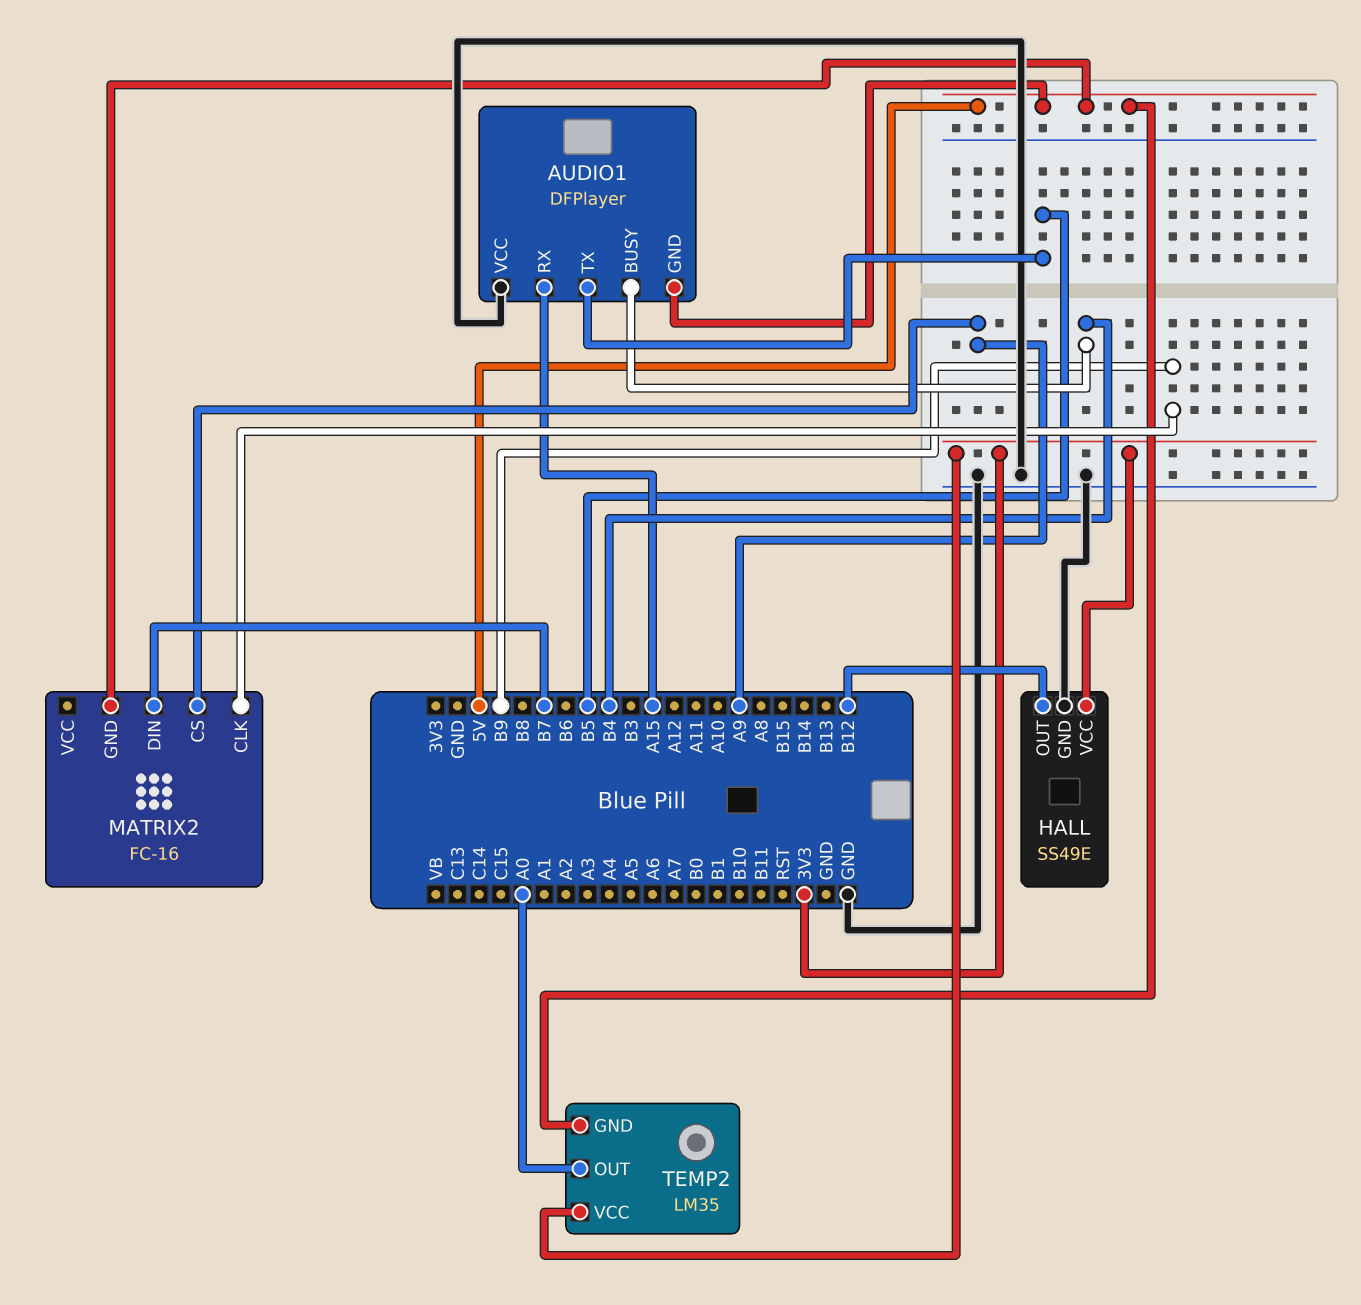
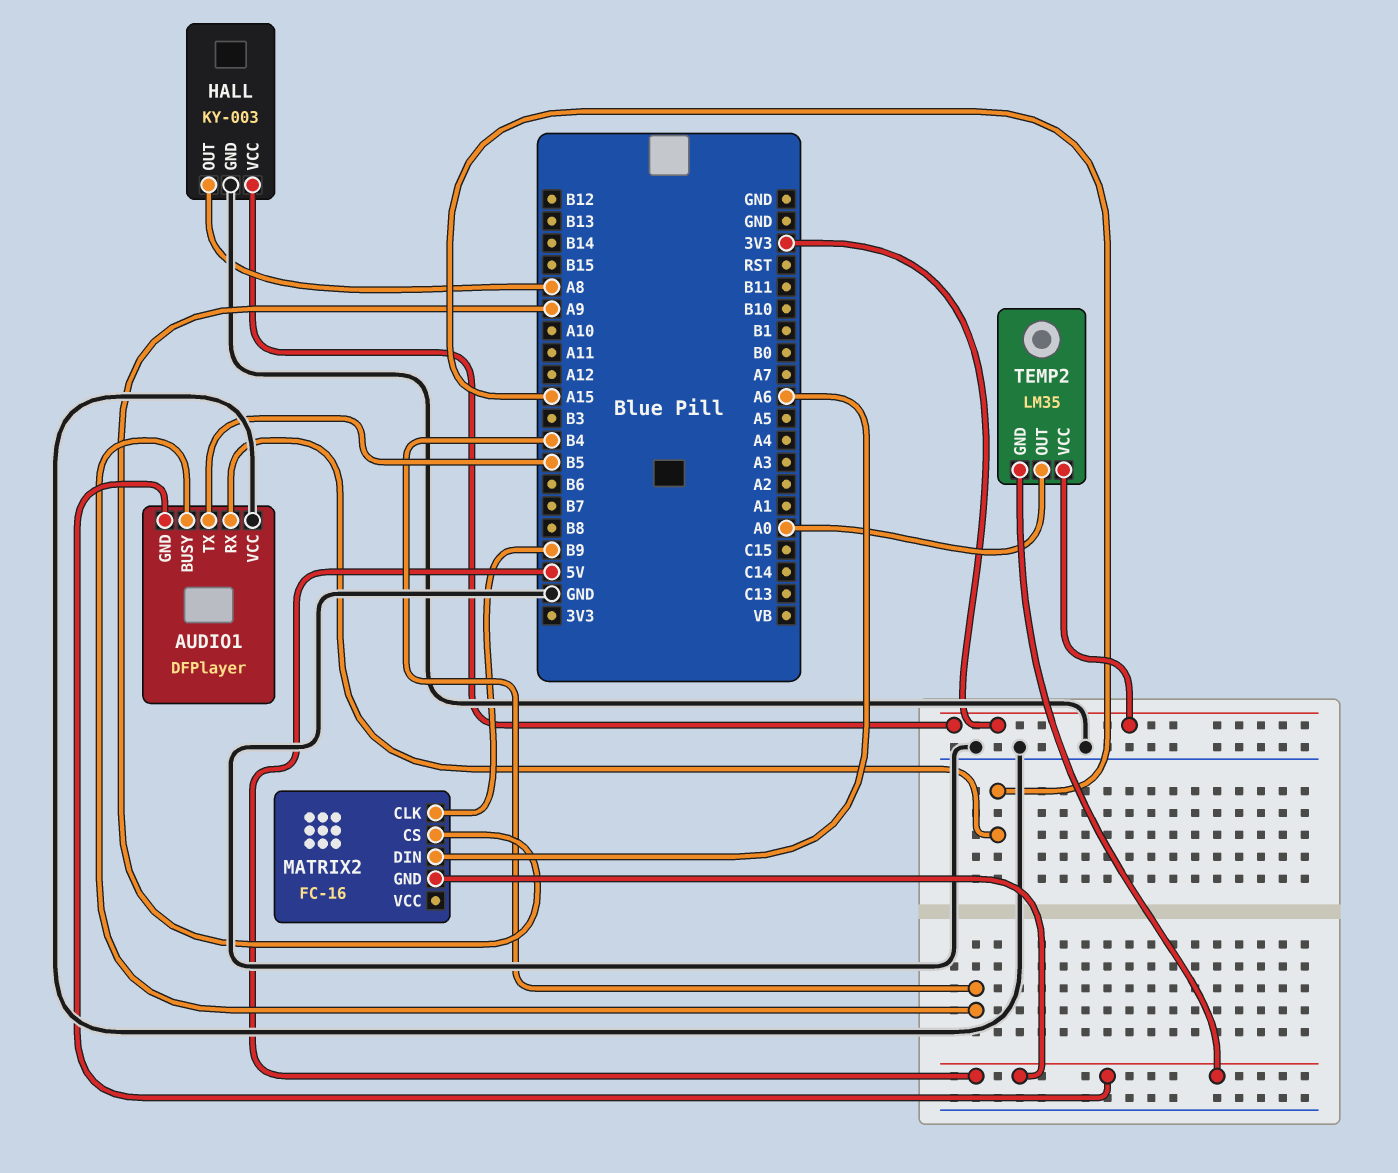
HALL: SS49E -> KY-003
HALL pin OUT: B12 -> A8
MATRIX2 pin DIN: B7 -> A6

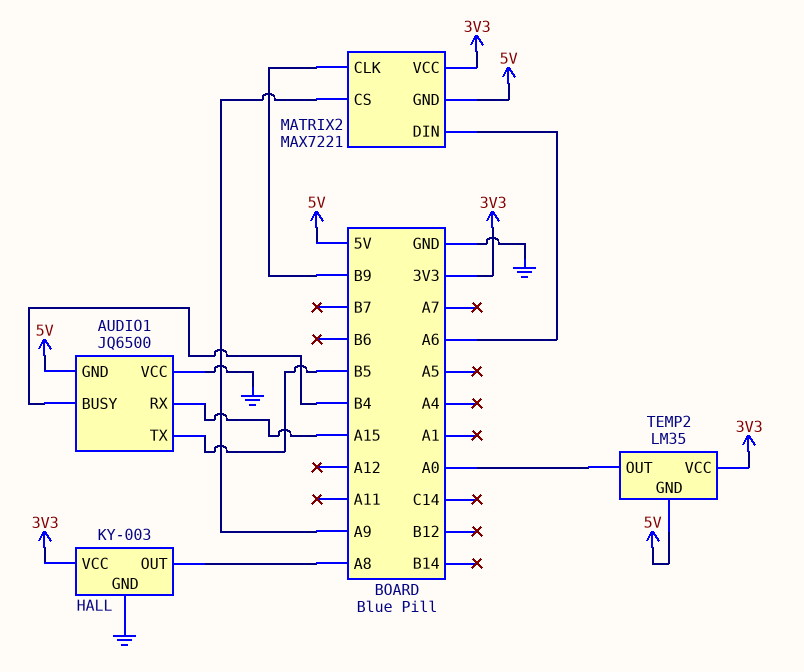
AUDIO1: DFPlayer -> JQ6500
MATRIX2: FC-16 -> MAX7221
MATRIX2 pin VCC: none -> 3V3

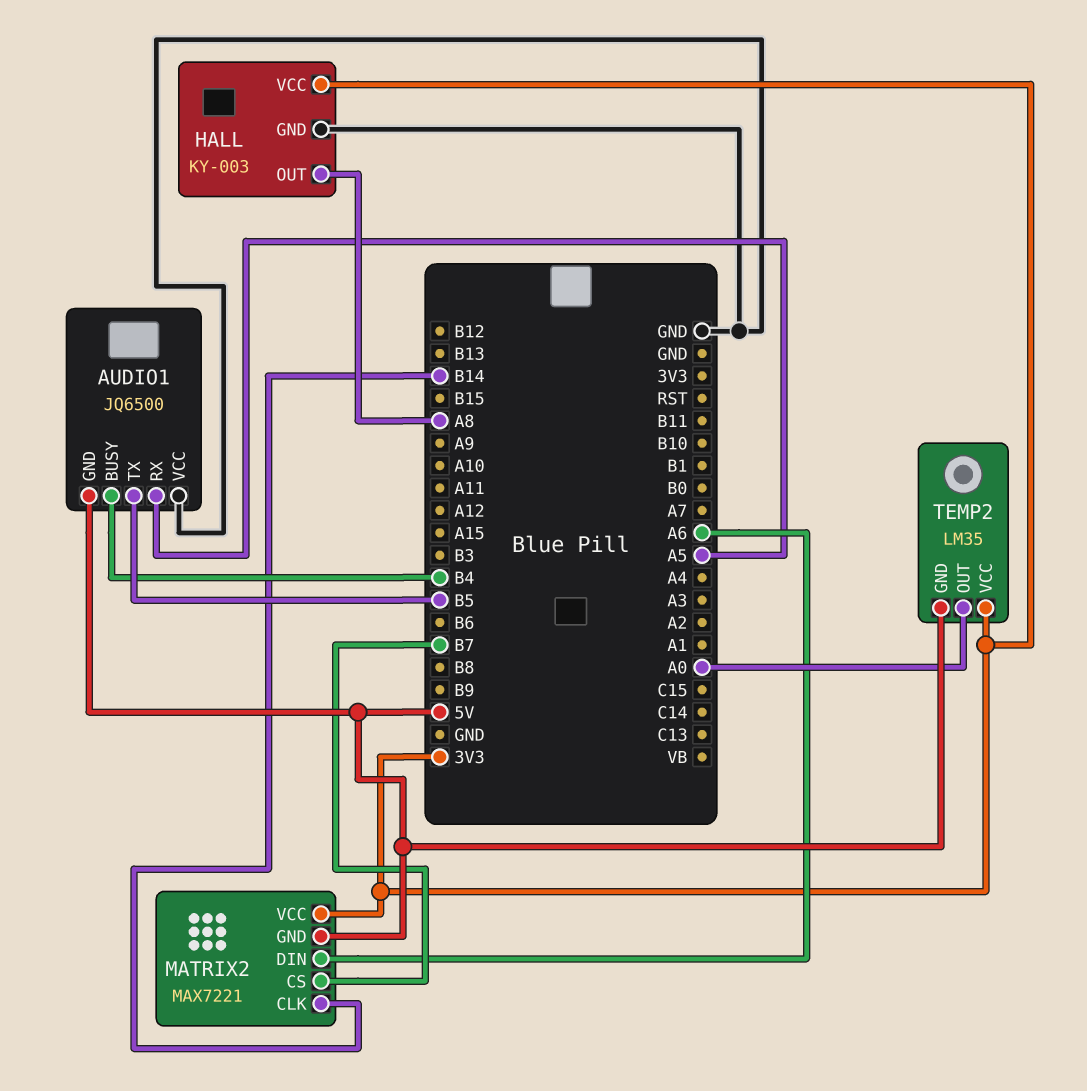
AUDIO1 pin RX: A15 -> A5
MATRIX2 pin CLK: B9 -> B14
MATRIX2 pin CS: A9 -> B7

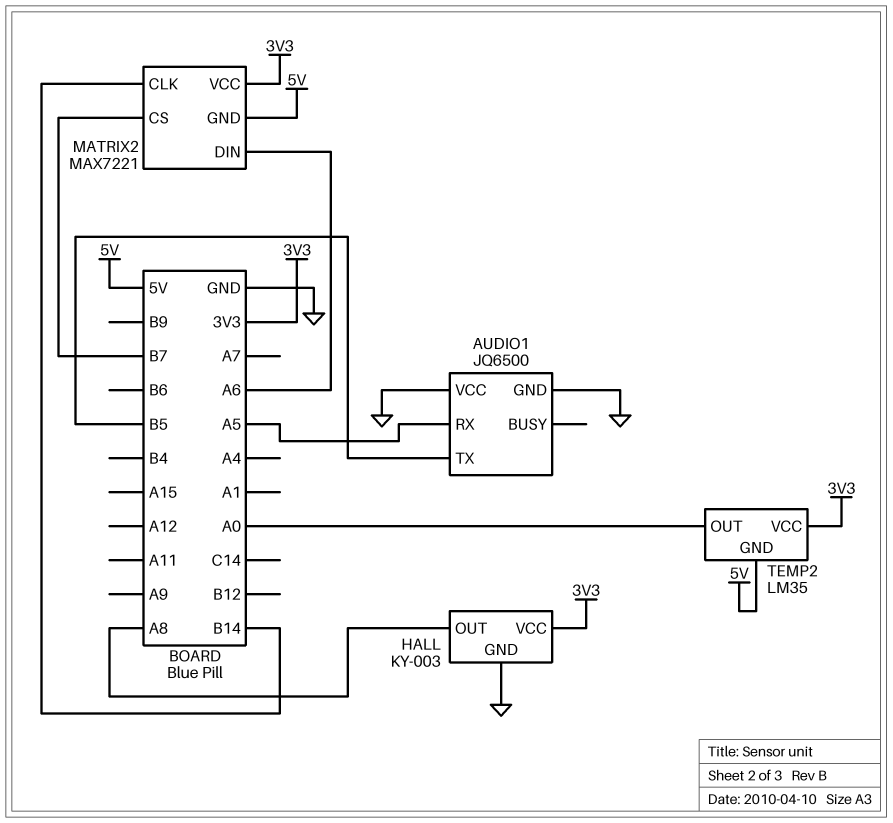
AUDIO1 pin BUSY: B4 -> none
AUDIO1 pin GND: 5V -> GND

